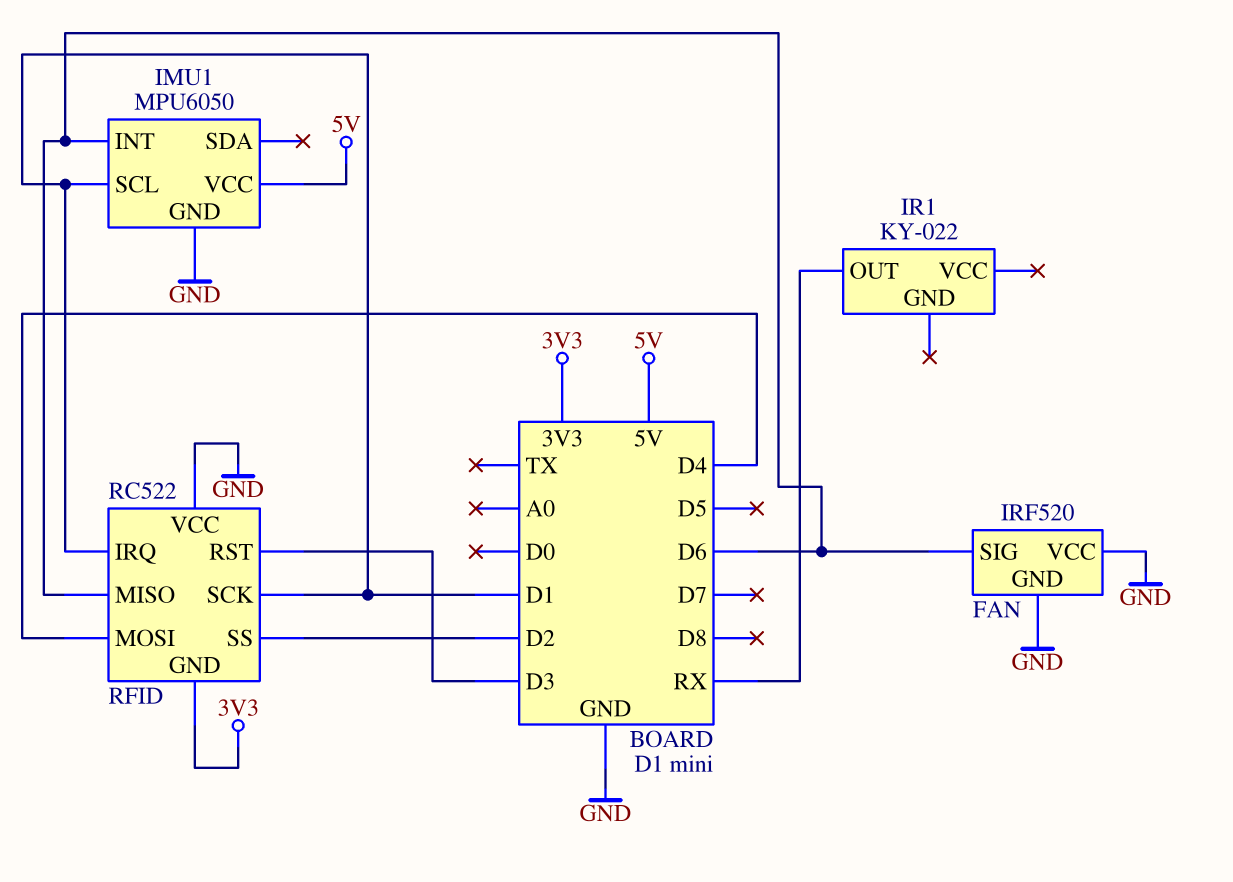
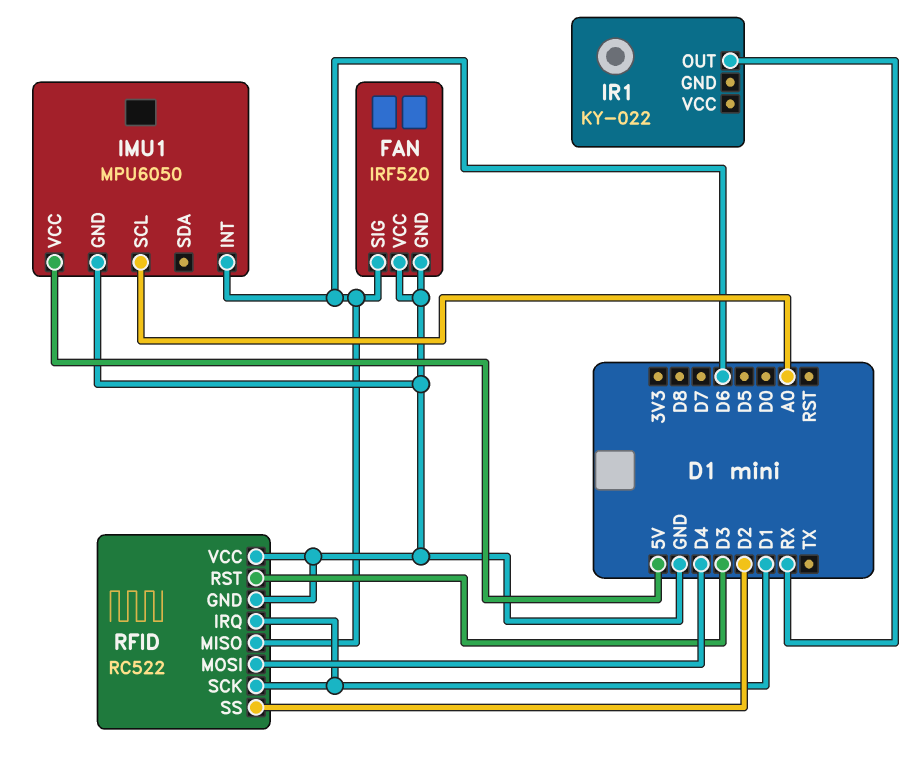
IMU1 pin SCL: D1 -> A0
RFID pin GND: 3V3 -> GND

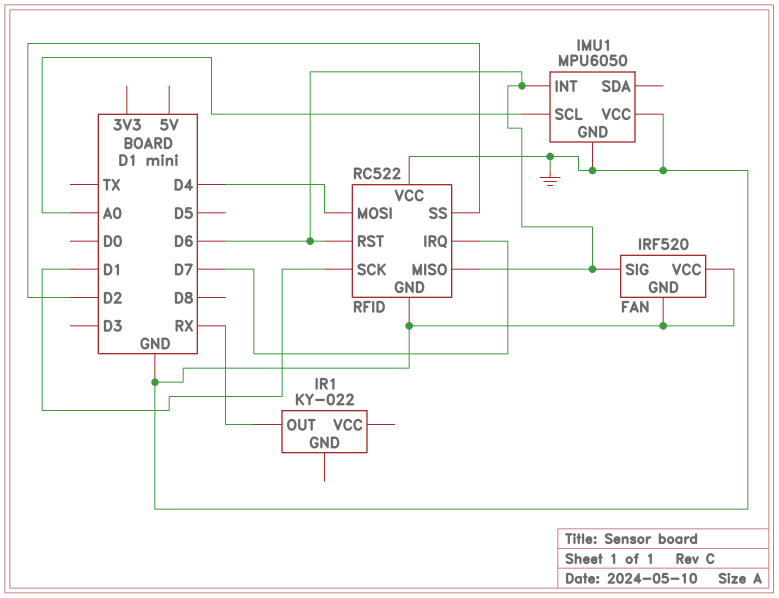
IMU1 pin VCC: 5V -> GND
RFID pin IRQ: D1 -> D7
RFID pin RST: D3 -> D6

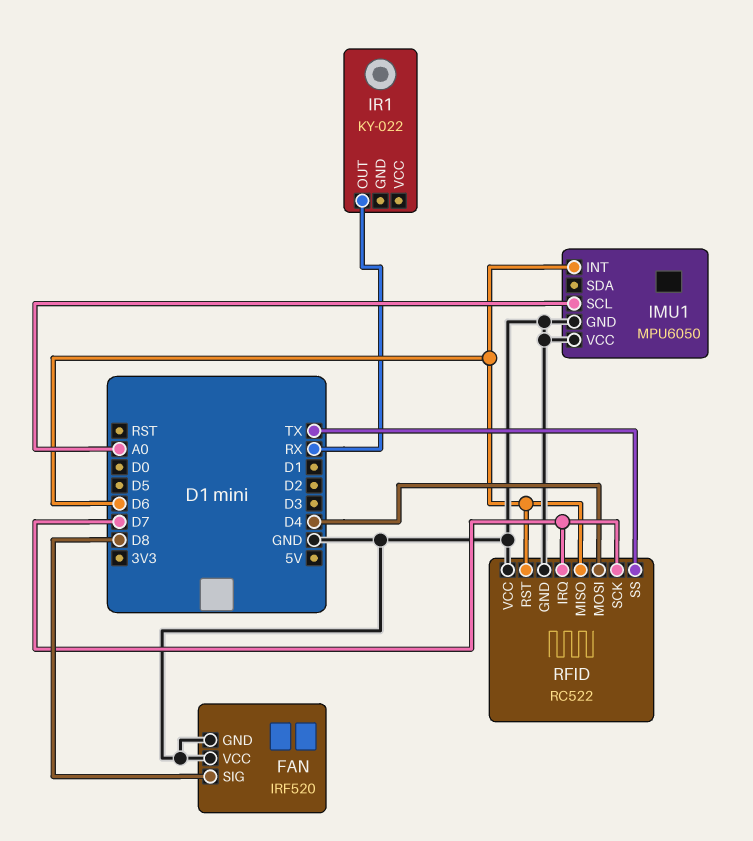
FAN pin SIG: D6 -> D8
RFID pin SCK: D1 -> D7
RFID pin SS: D2 -> TX

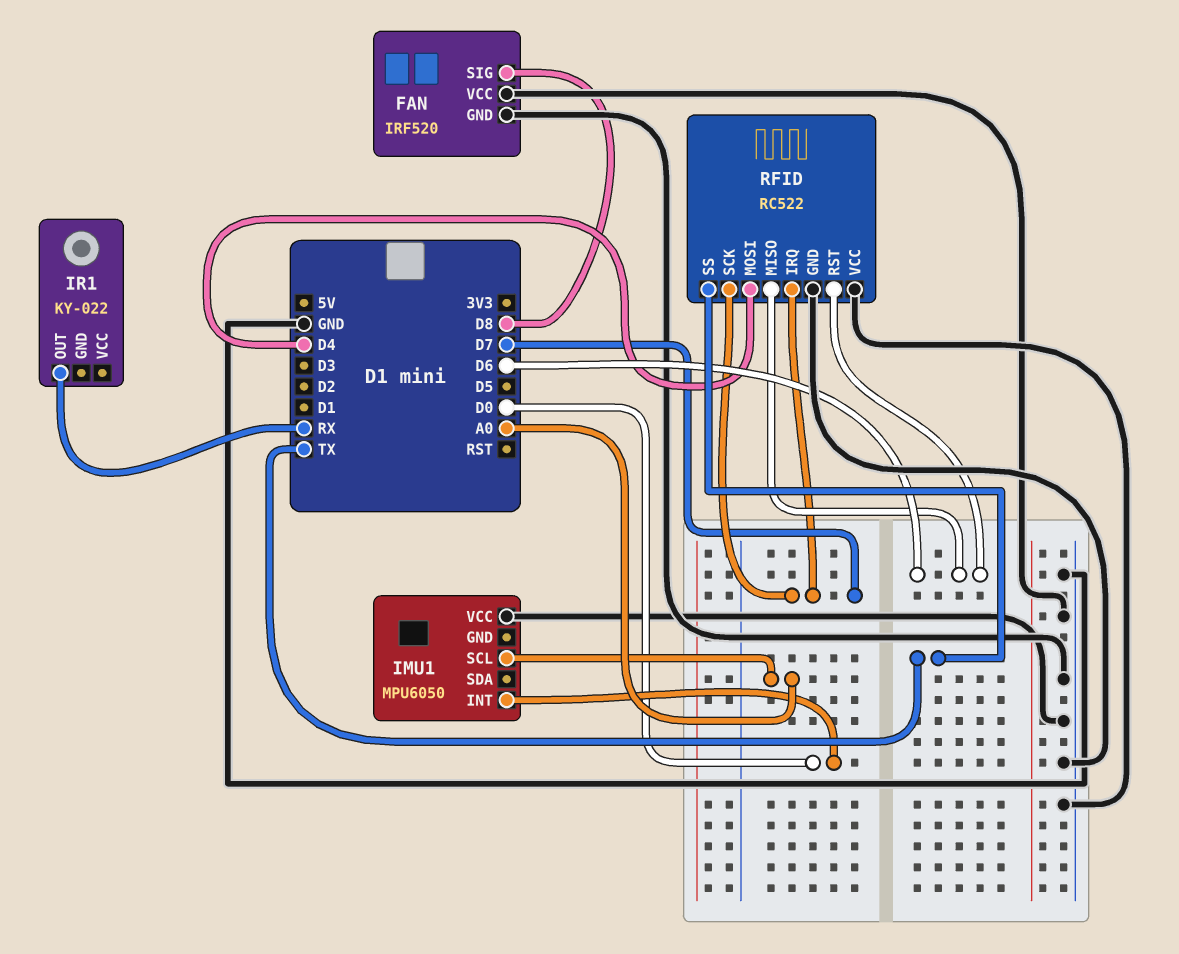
IMU1 pin GND: GND -> none
IMU1 pin INT: D6 -> D0

